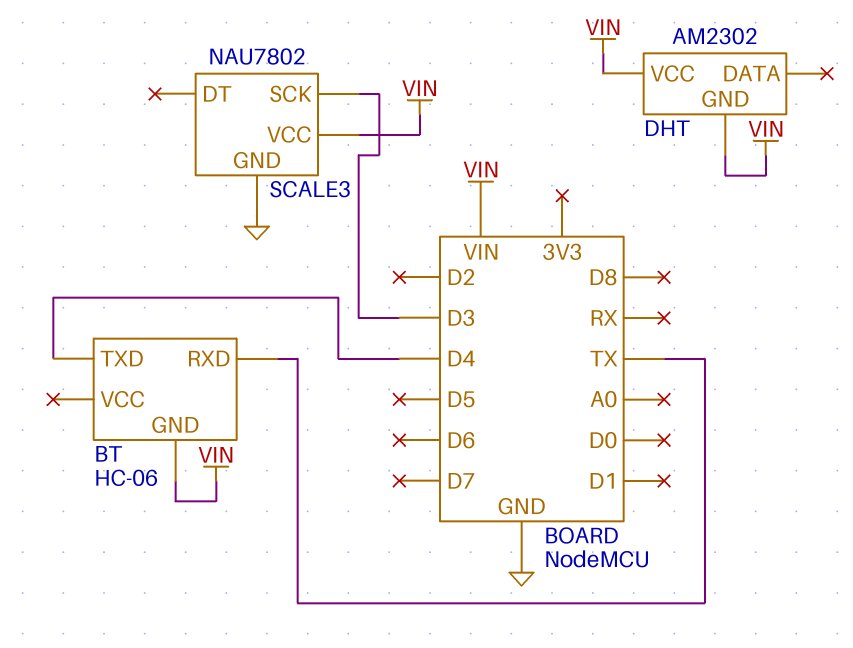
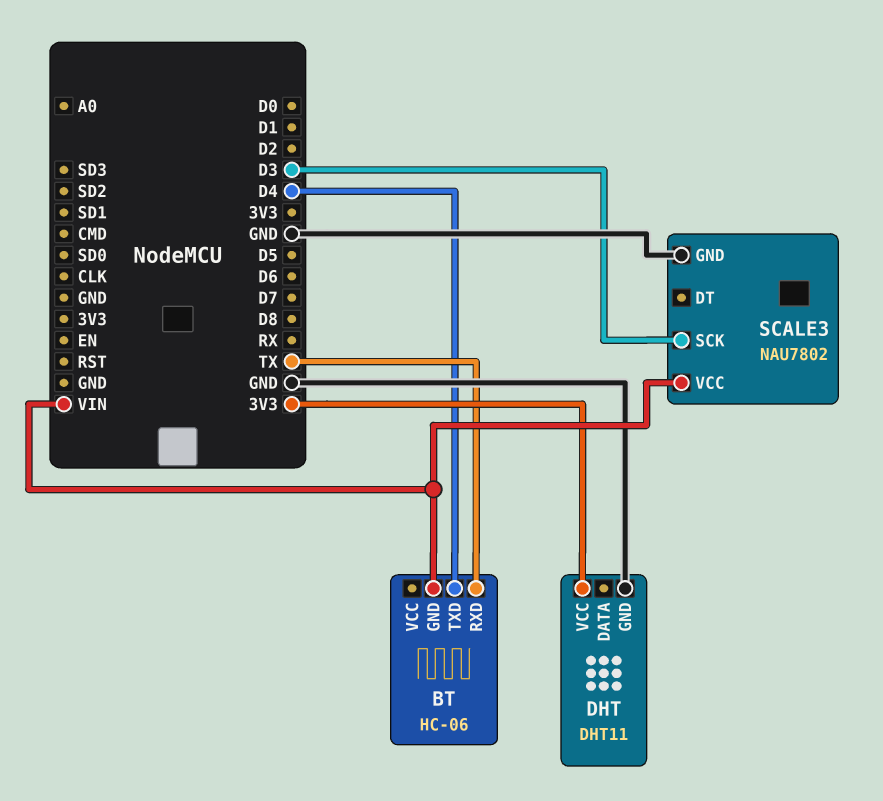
DHT: AM2302 -> DHT11
DHT pin GND: VIN -> GND
DHT pin VCC: VIN -> 3V3

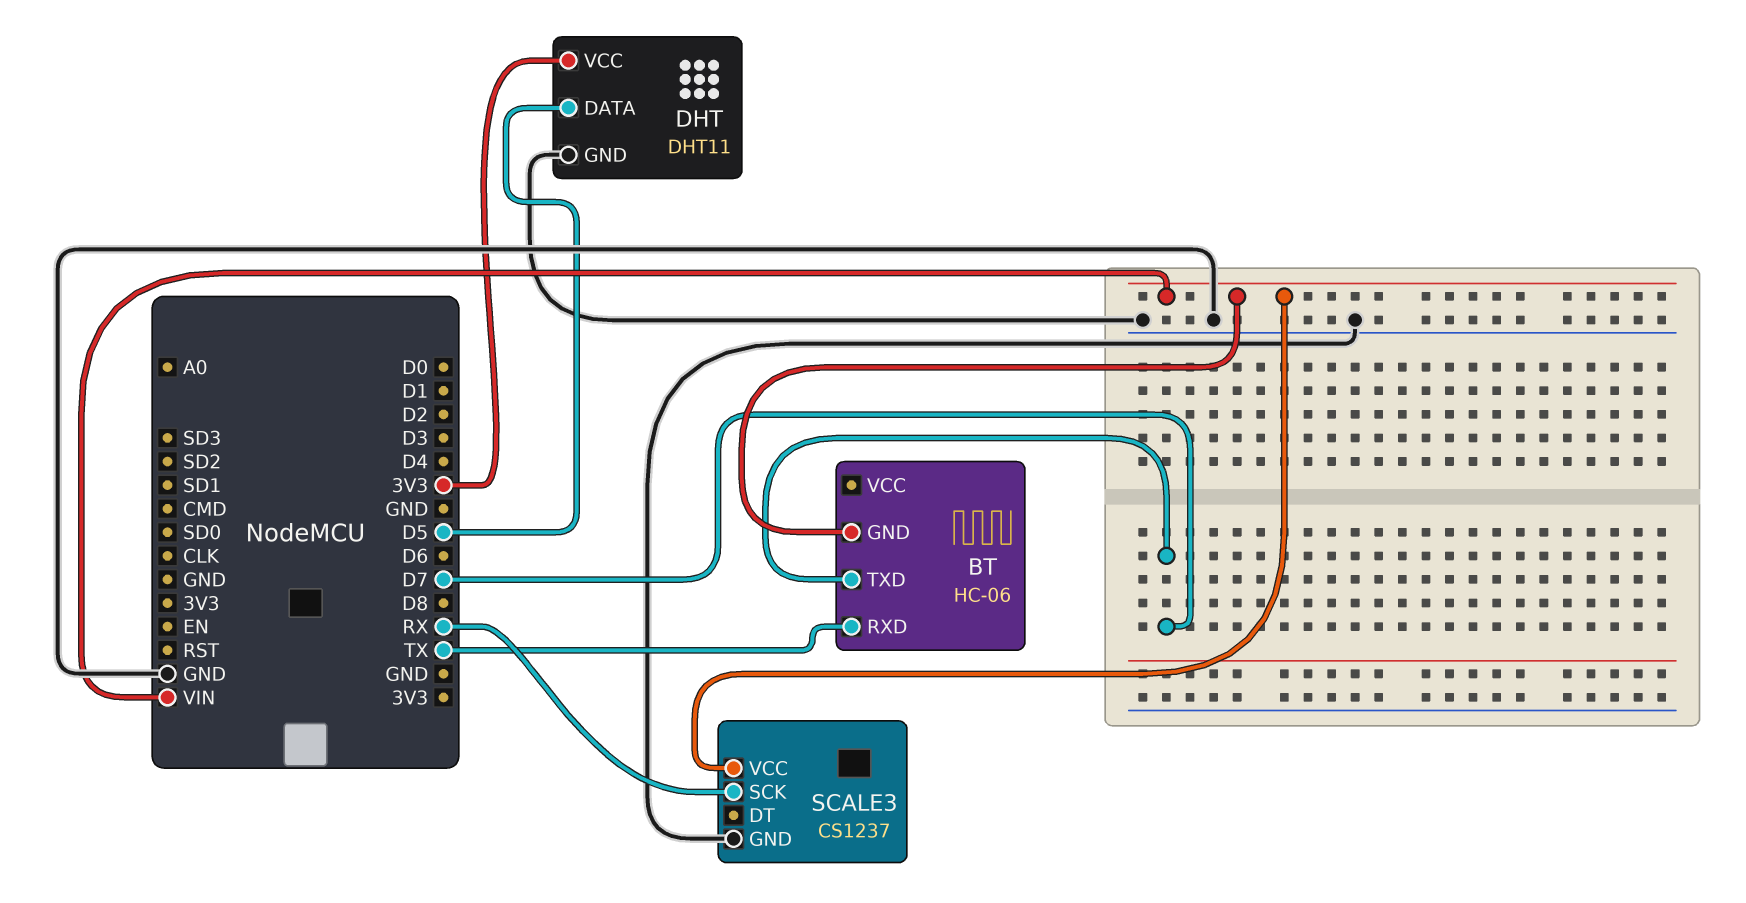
BT pin TXD: D4 -> D7
DHT pin DATA: none -> D5
SCALE3: NAU7802 -> CS1237
SCALE3 pin SCK: D3 -> RX

